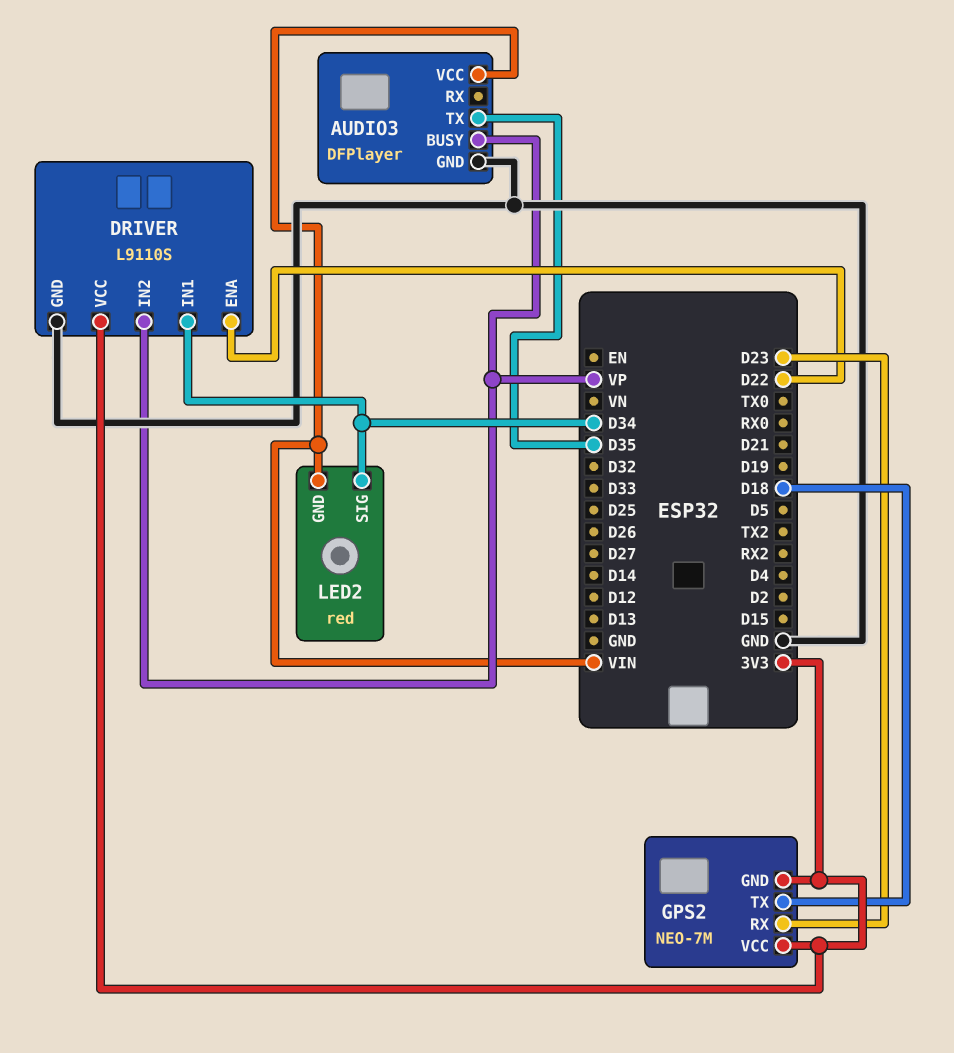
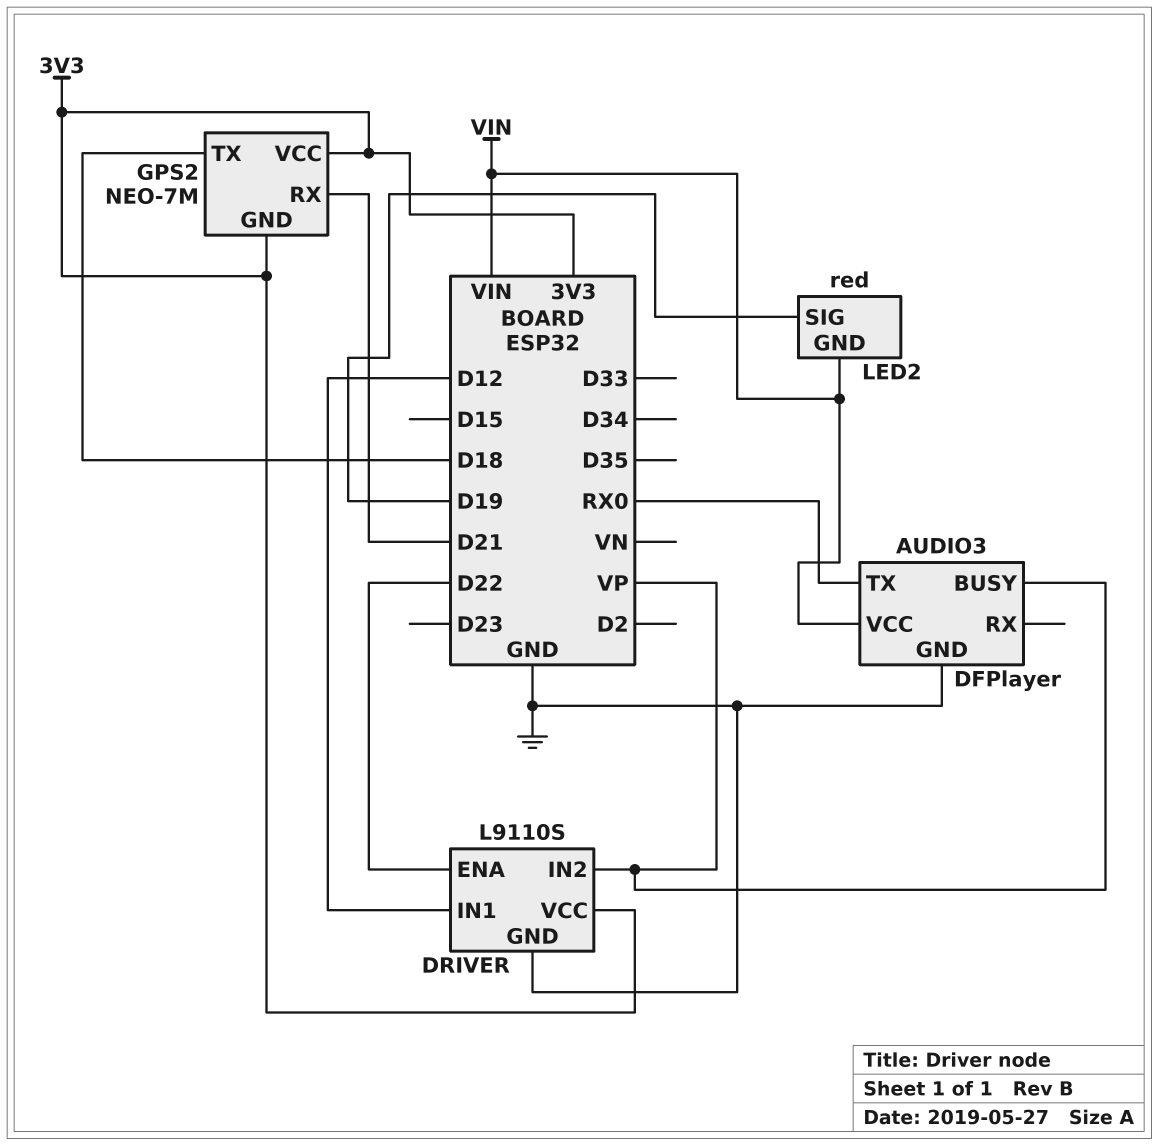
AUDIO3 pin TX: D35 -> RX0
DRIVER pin IN1: D34 -> D12
GPS2 pin RX: D23 -> D21
LED2 pin SIG: D34 -> D19

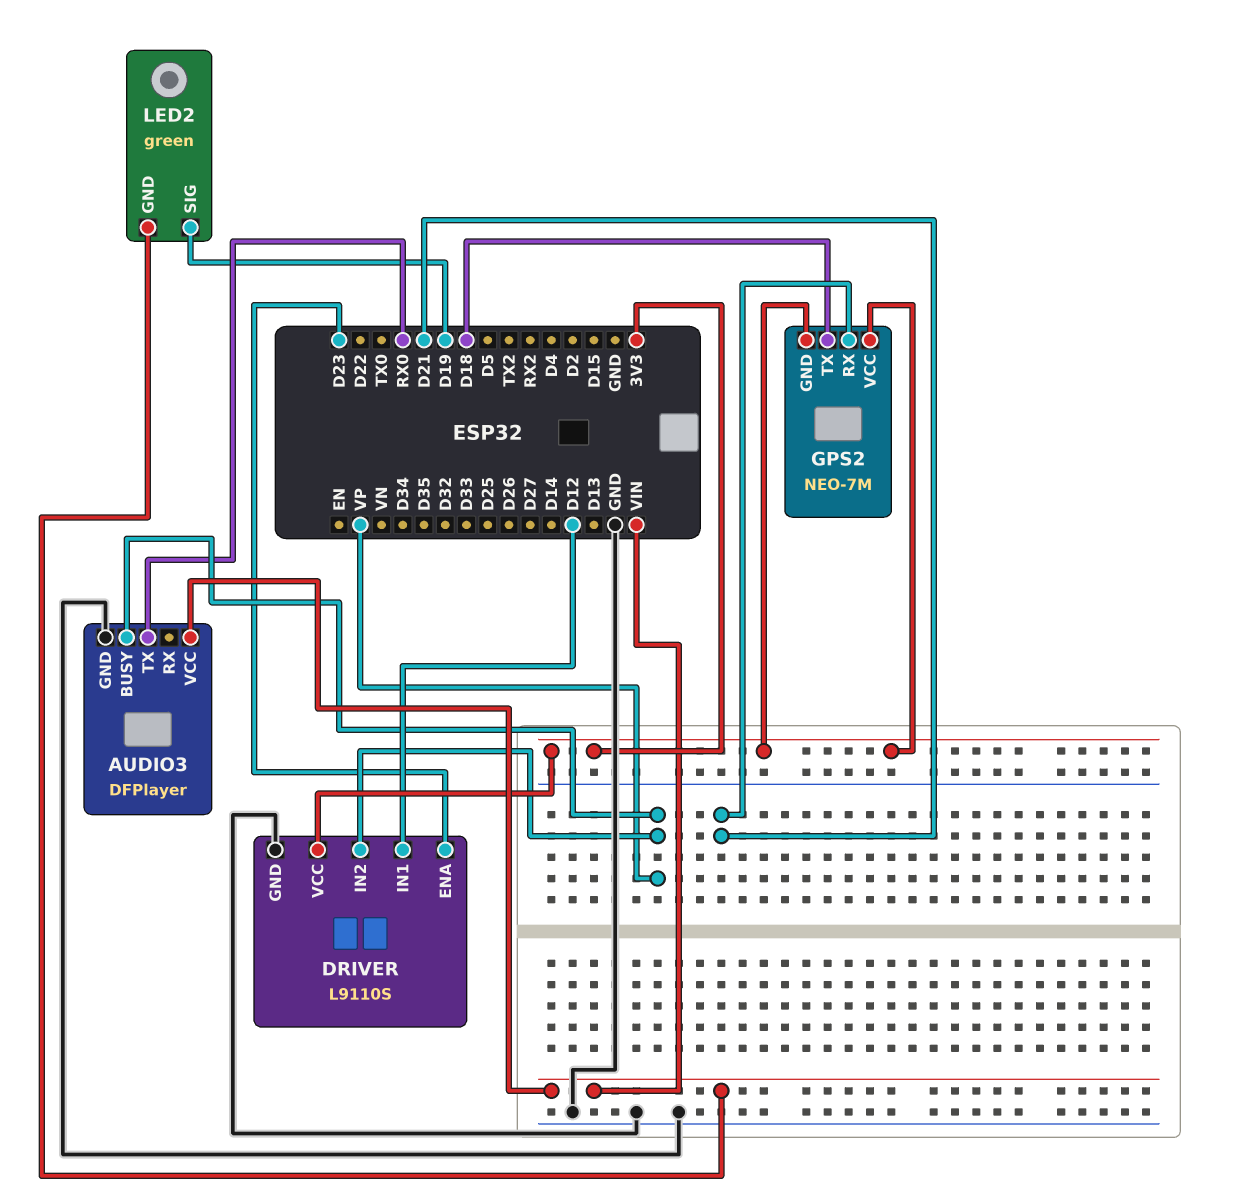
DRIVER pin ENA: D22 -> D23
LED2: red -> green

